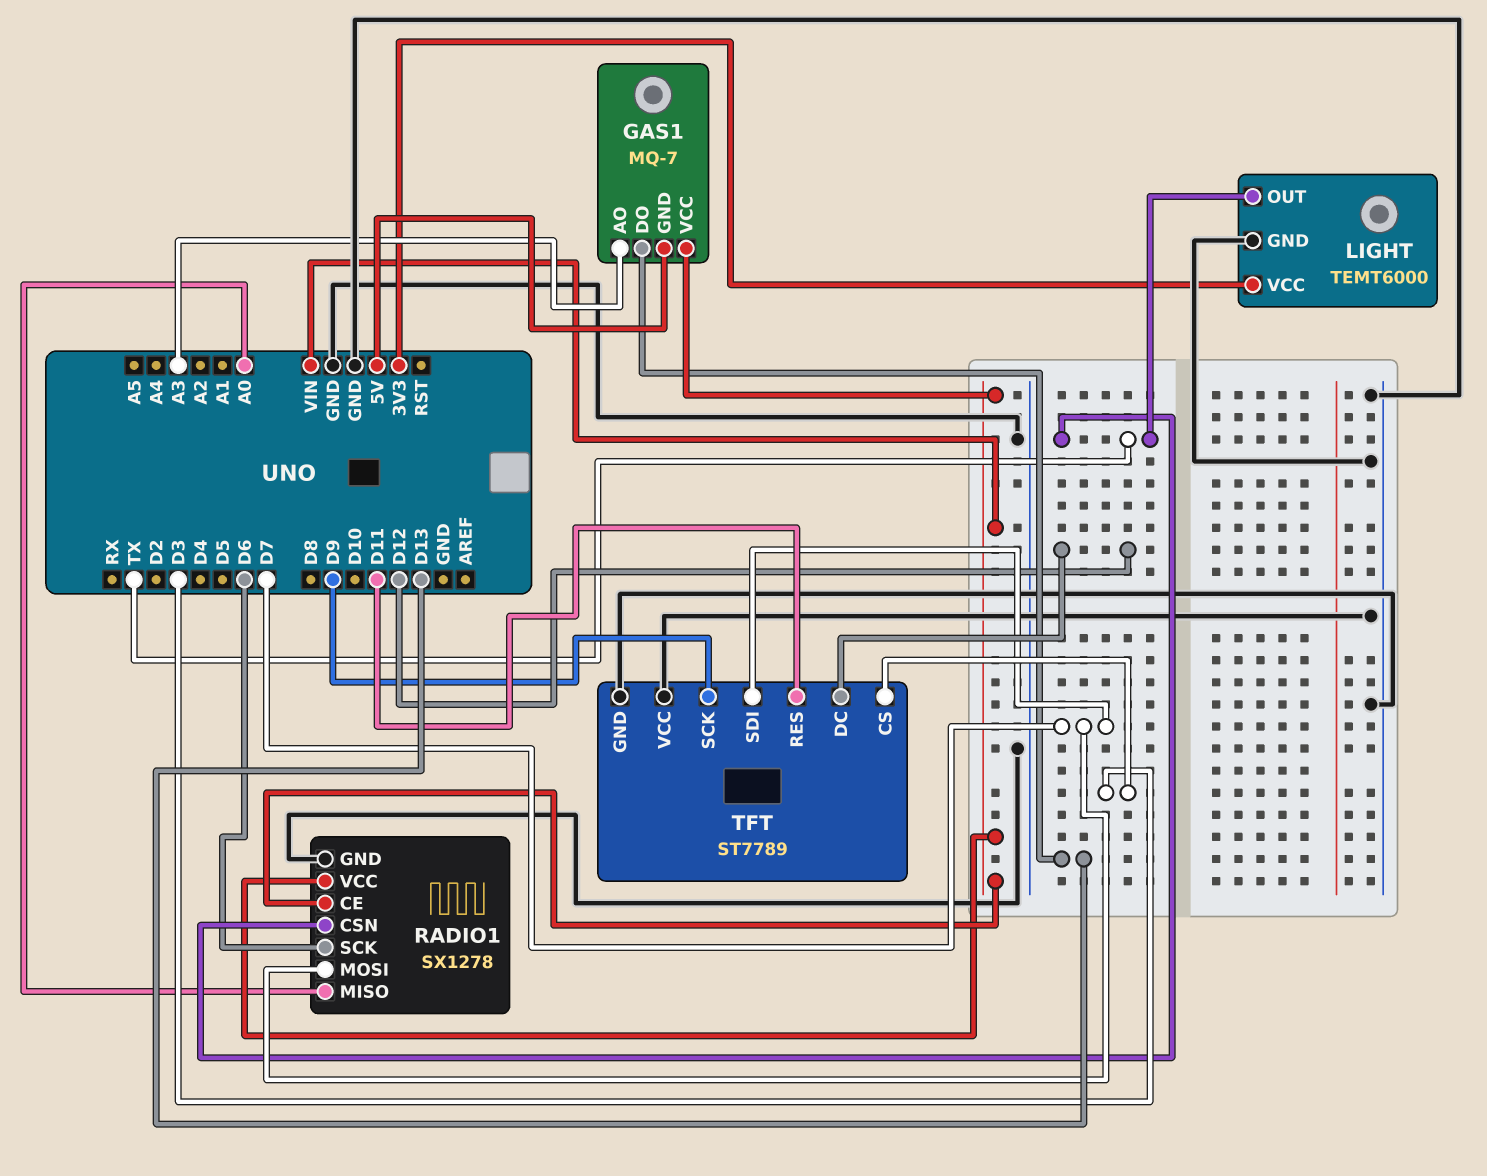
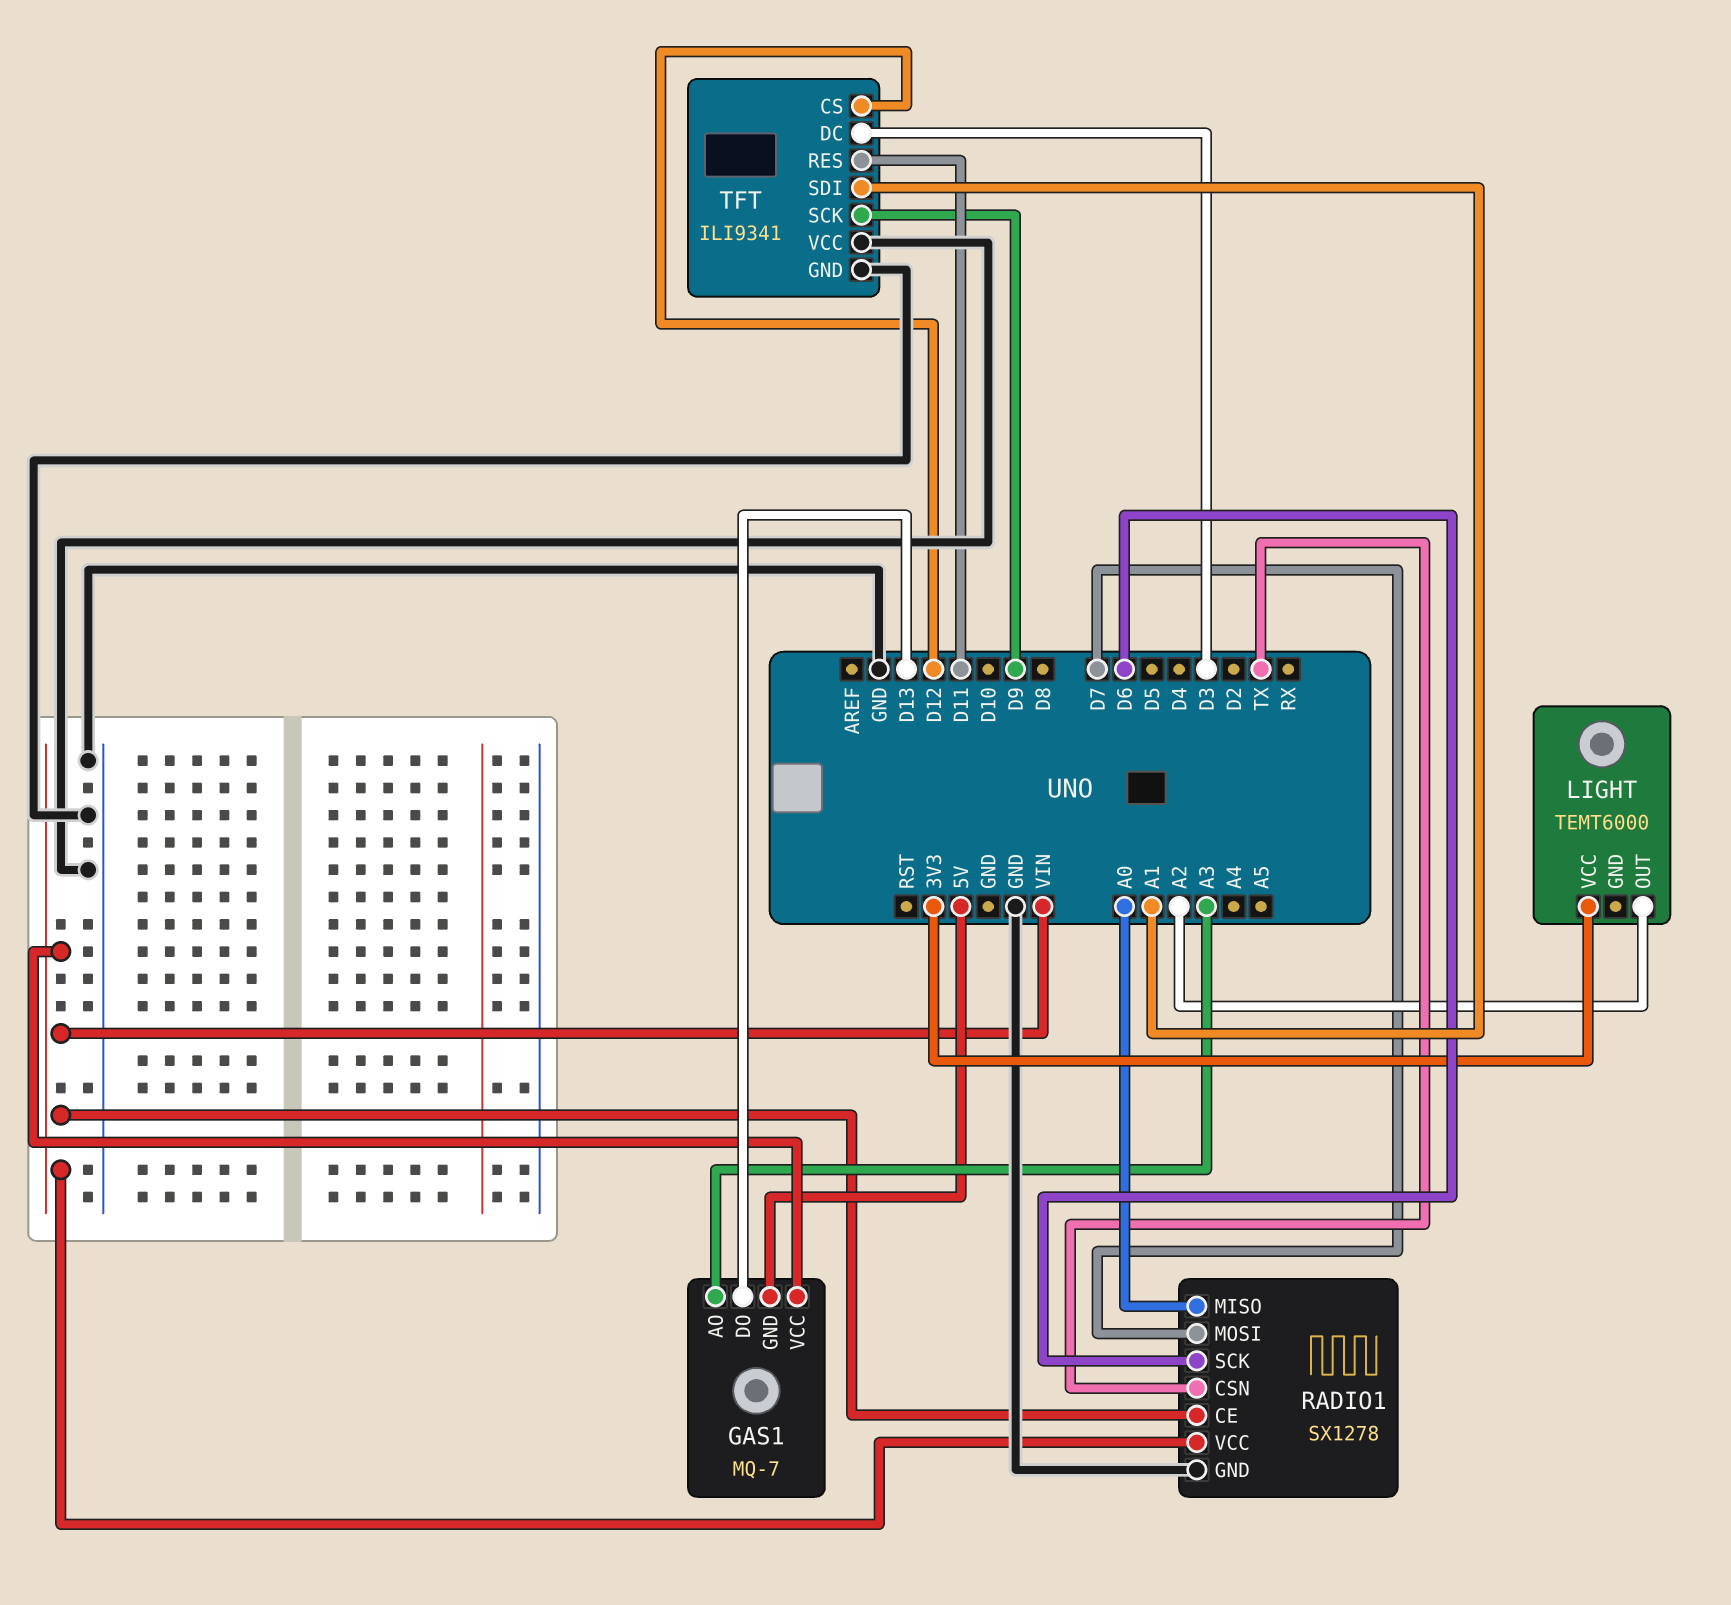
LIGHT pin GND: GND -> none
LIGHT pin OUT: TX -> A2
TFT: ST7789 -> ILI9341
TFT pin CS: D3 -> D12
TFT pin DC: D12 -> D3
TFT pin SDI: D7 -> A1

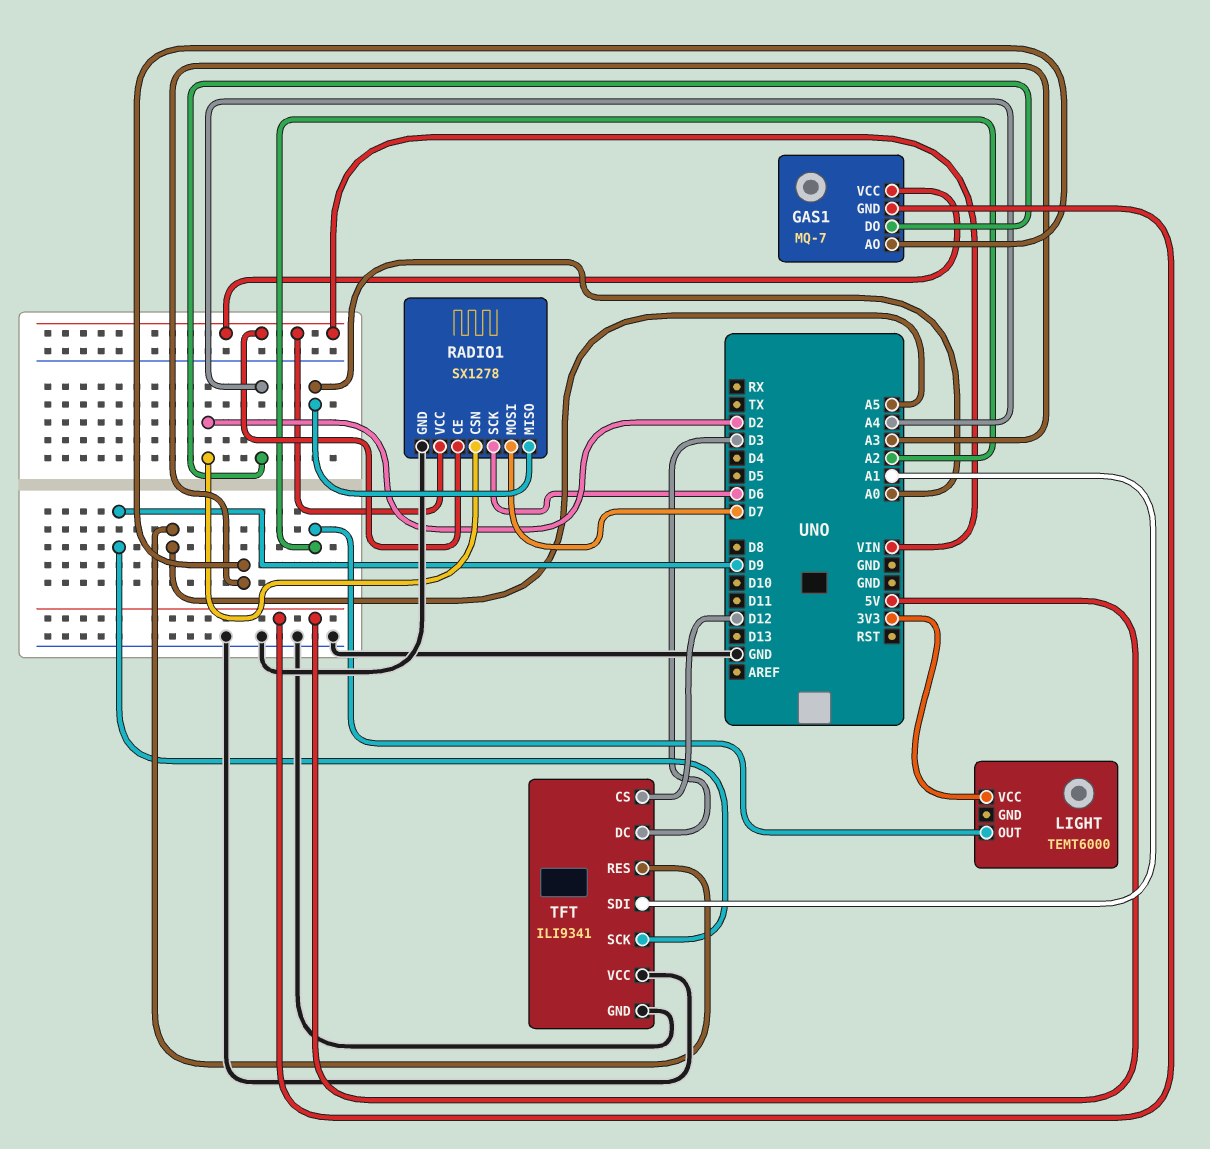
GAS1 pin DO: D13 -> A4
RADIO1 pin CSN: TX -> D2
TFT pin RES: D11 -> A5

